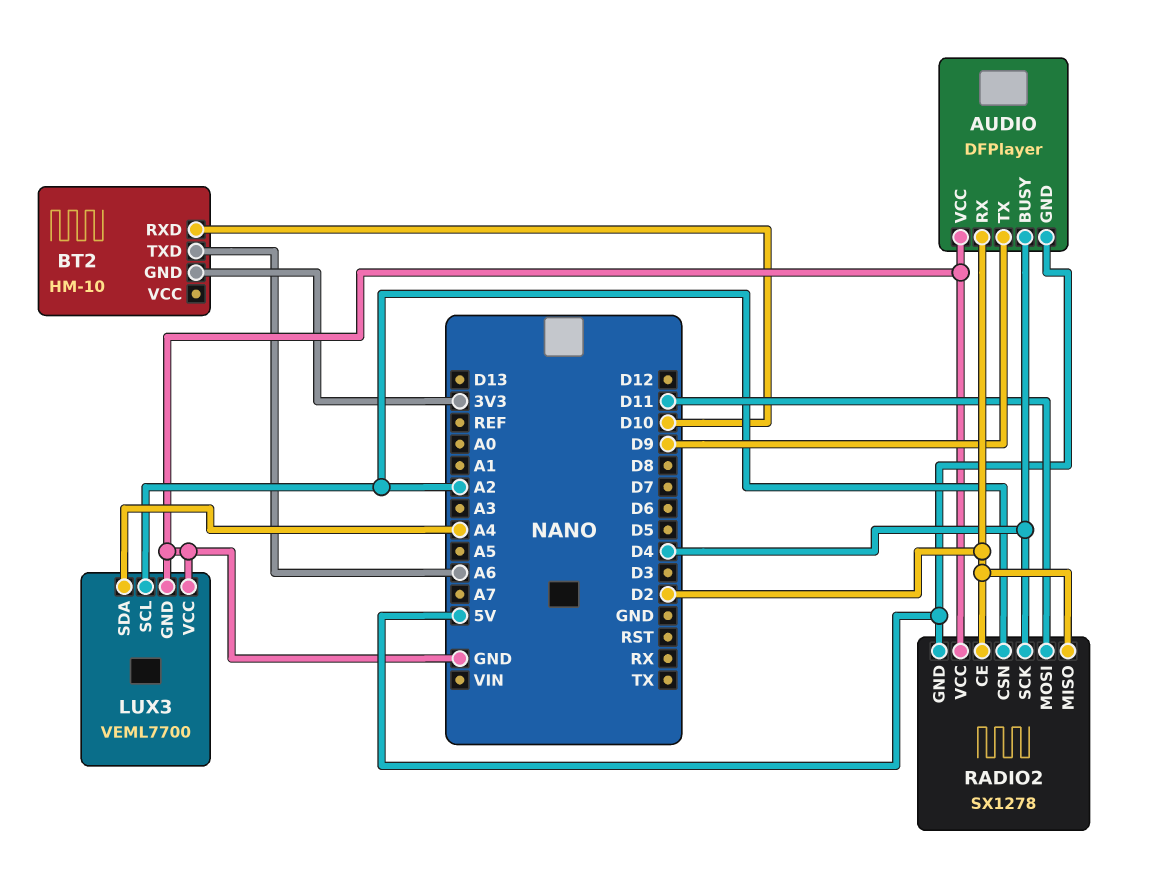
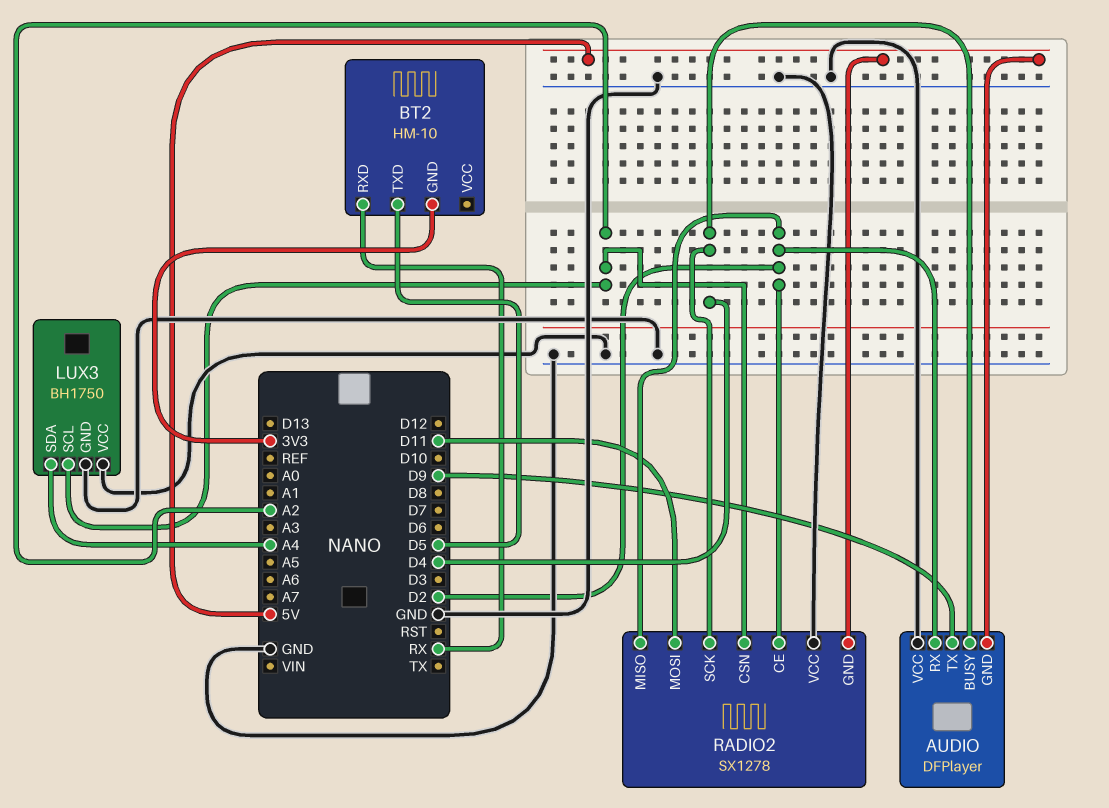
BT2 pin RXD: D10 -> RX
BT2 pin TXD: A6 -> D5
LUX3: VEML7700 -> BH1750

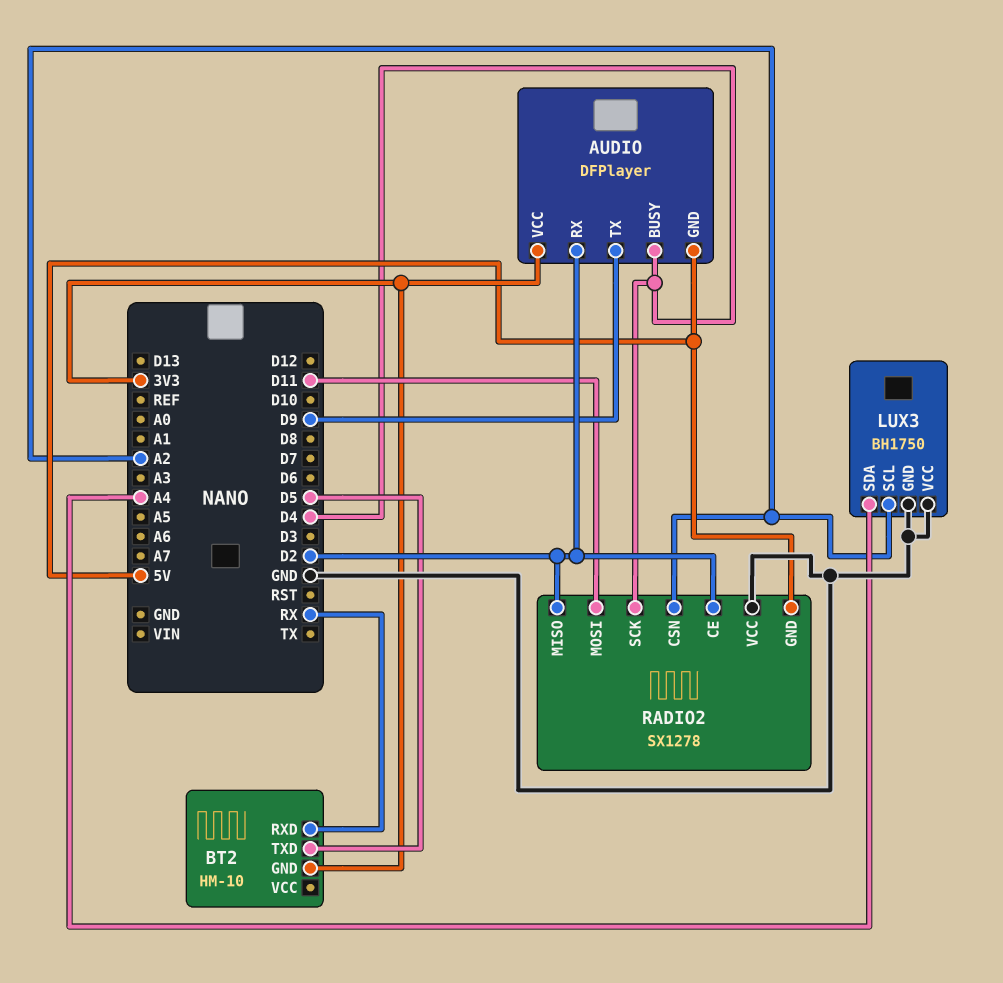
AUDIO pin VCC: GND -> 3V3

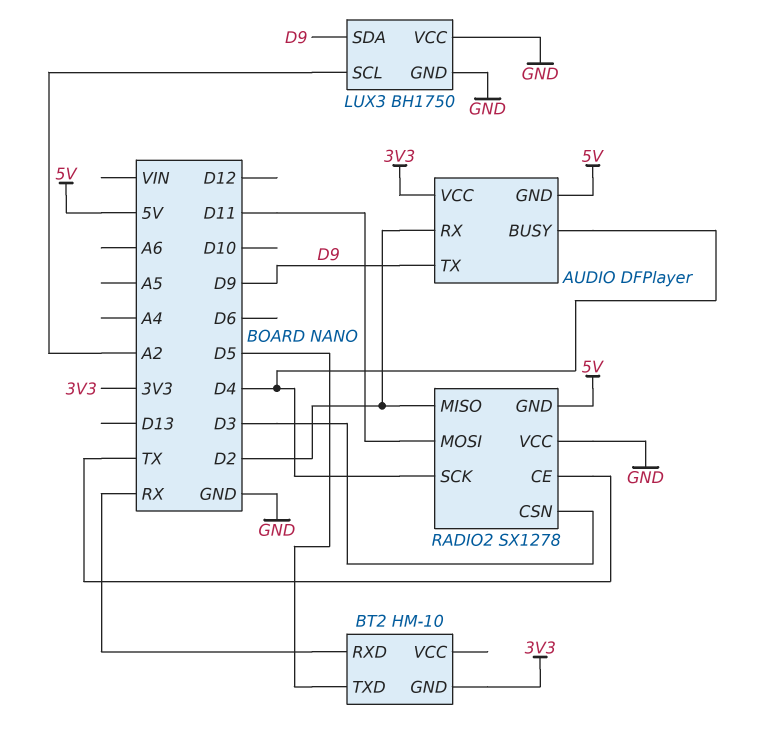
LUX3 pin SDA: A4 -> D9
RADIO2 pin CE: D2 -> TX
RADIO2 pin CSN: A2 -> D3

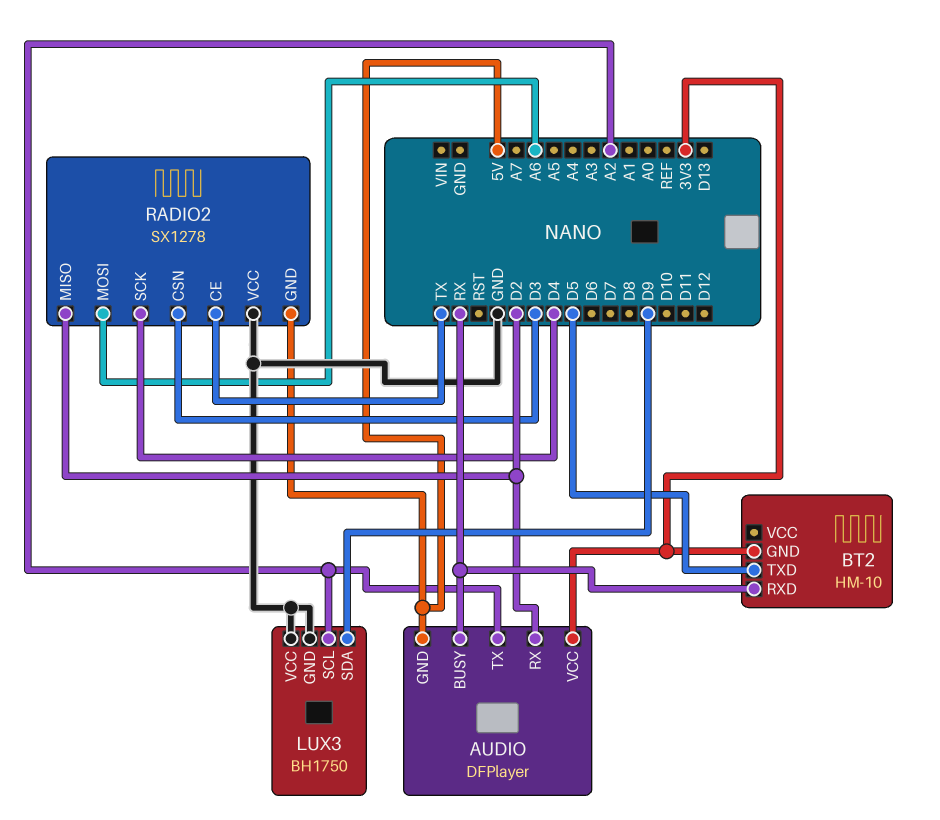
AUDIO pin BUSY: D4 -> RX
AUDIO pin TX: D9 -> A2
RADIO2 pin MOSI: D11 -> A6

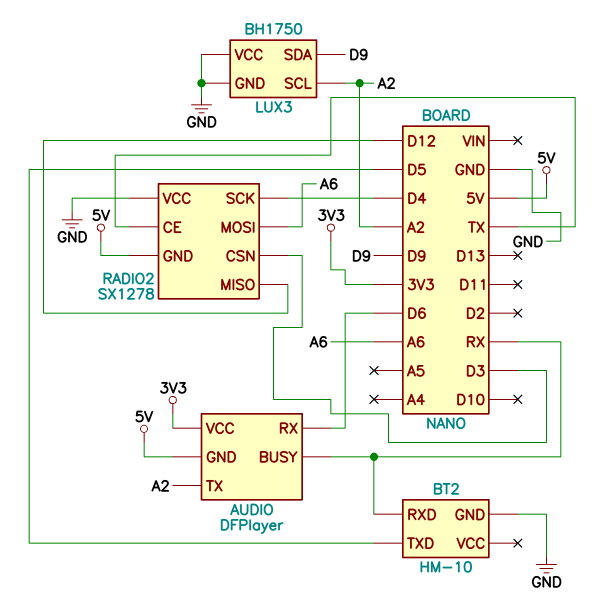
AUDIO pin RX: D2 -> D6
BT2 pin GND: 3V3 -> GND
RADIO2 pin MISO: D2 -> D12

